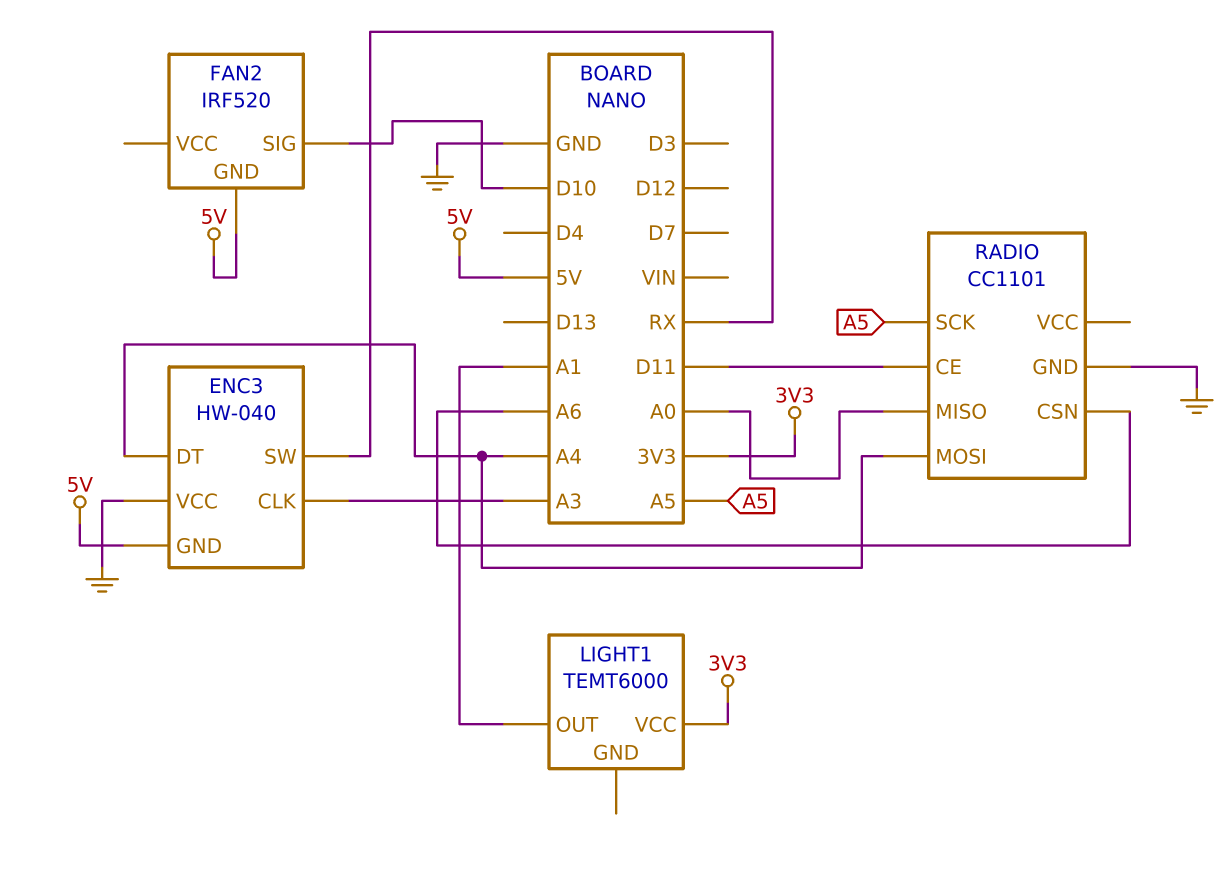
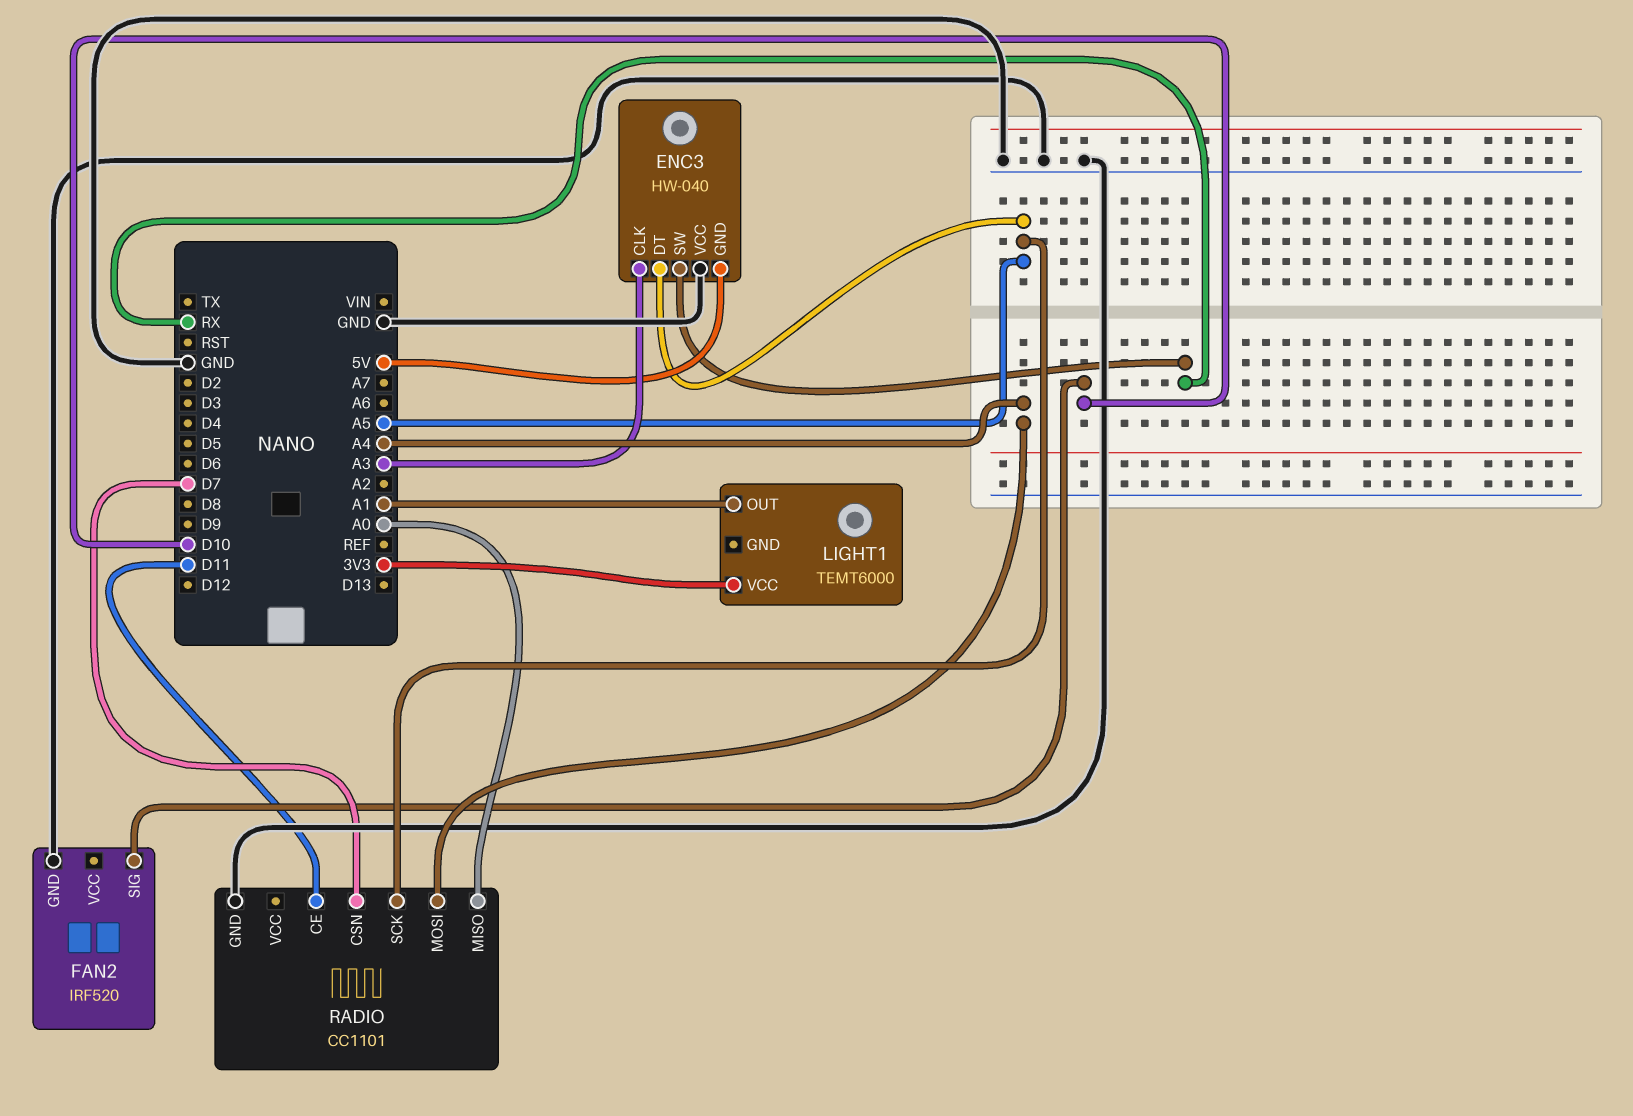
ENC3 pin DT: A4 -> A5
FAN2 pin GND: 5V -> GND
RADIO pin CSN: A6 -> D7

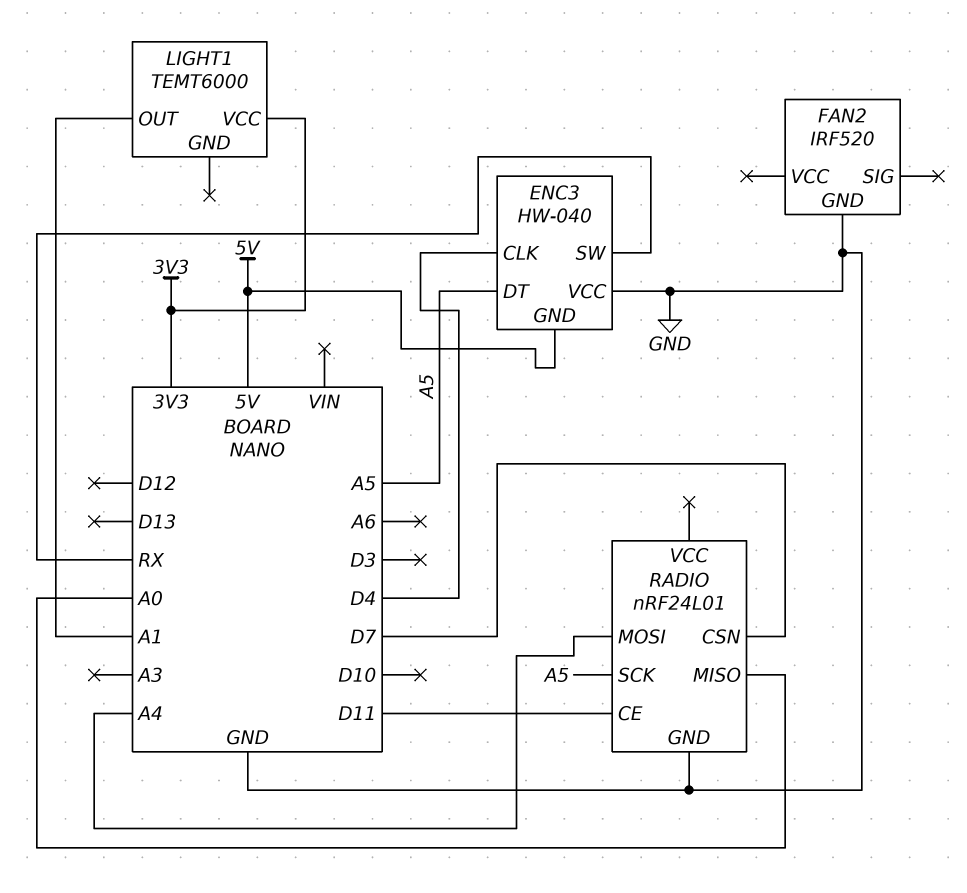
ENC3 pin CLK: A3 -> D4
FAN2 pin SIG: D10 -> none
RADIO: CC1101 -> nRF24L01

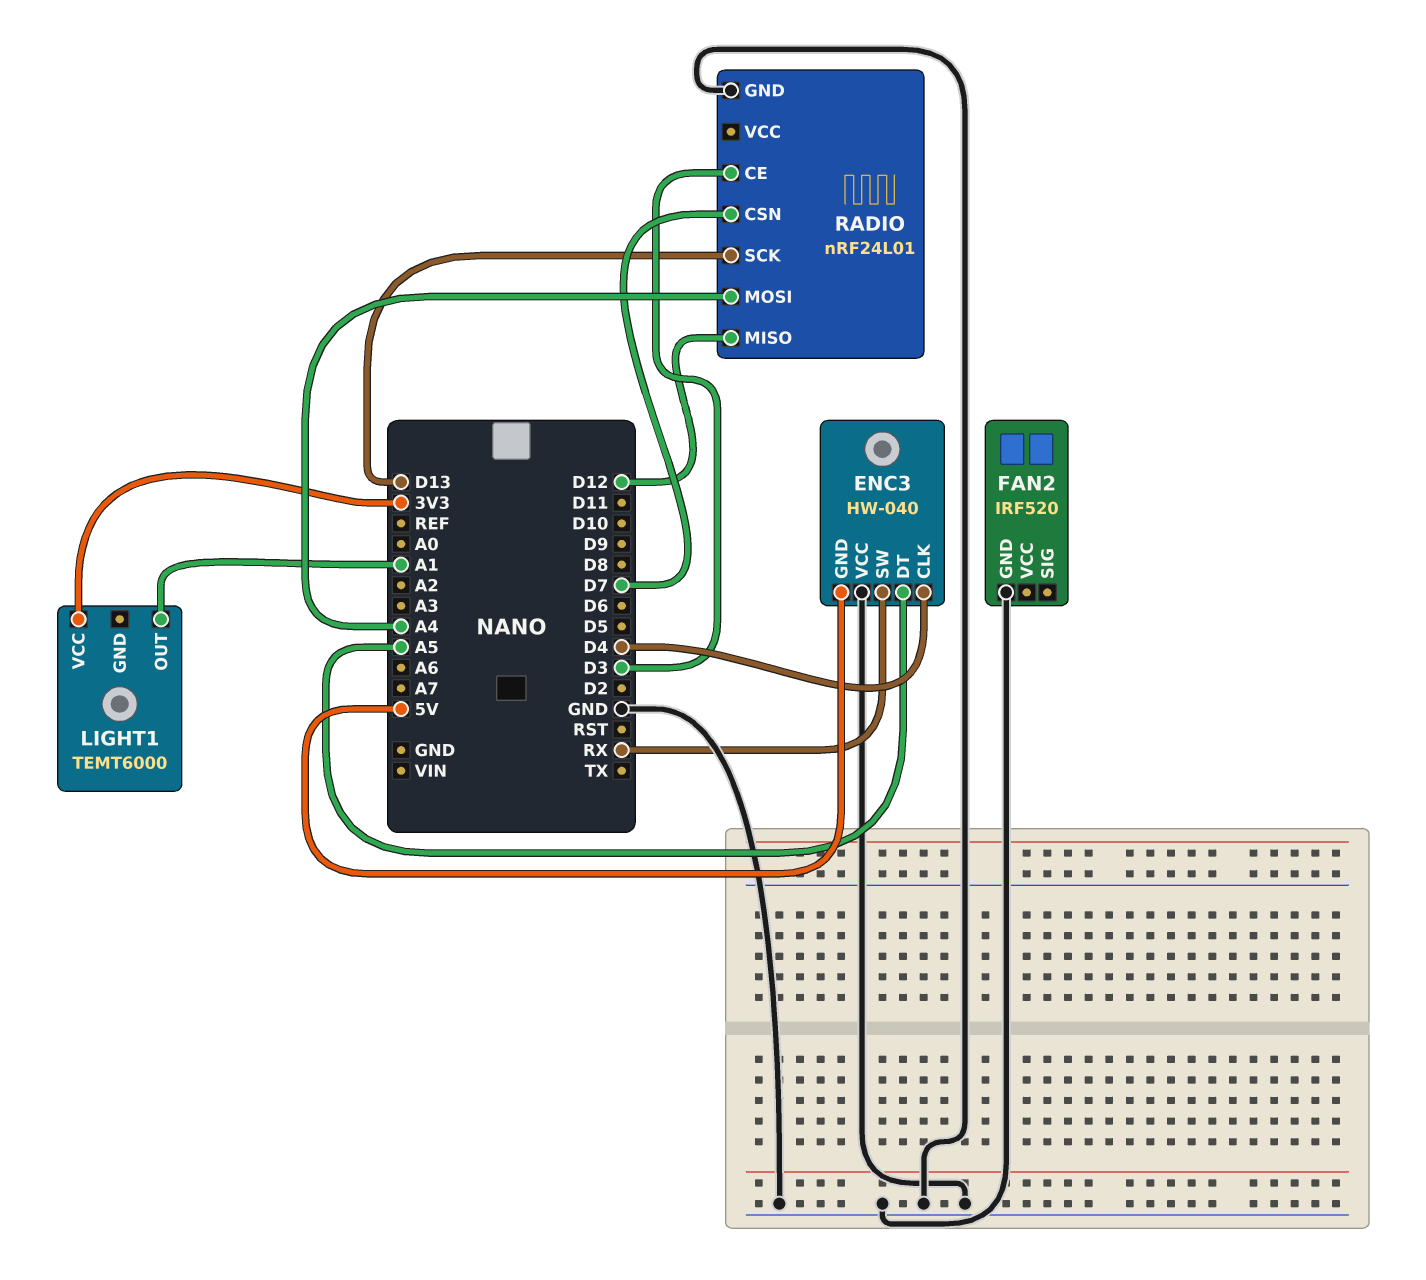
RADIO pin CE: D11 -> D3
RADIO pin MISO: A0 -> D12
RADIO pin SCK: A5 -> D13

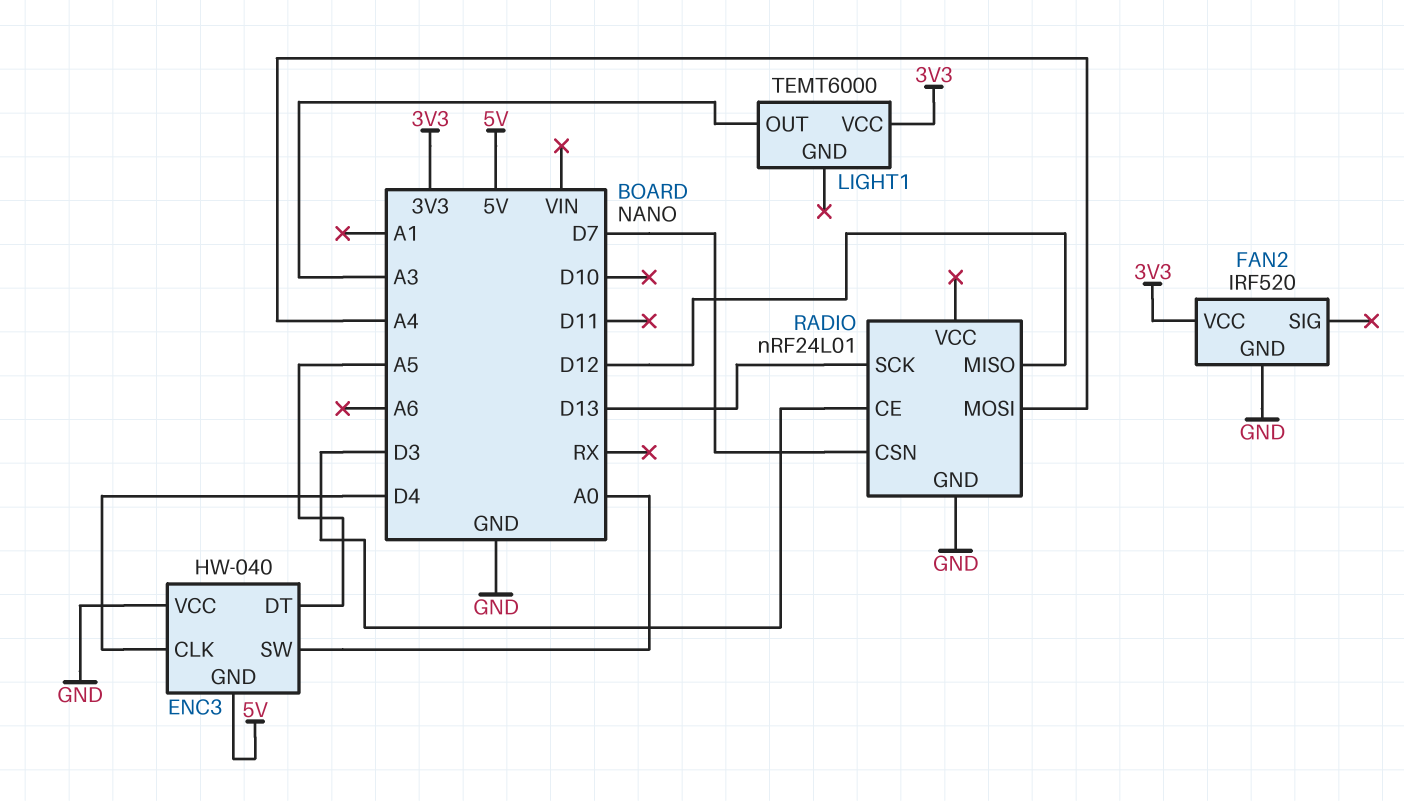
ENC3 pin SW: RX -> A0
FAN2 pin VCC: none -> 3V3
LIGHT1 pin OUT: A1 -> A3

